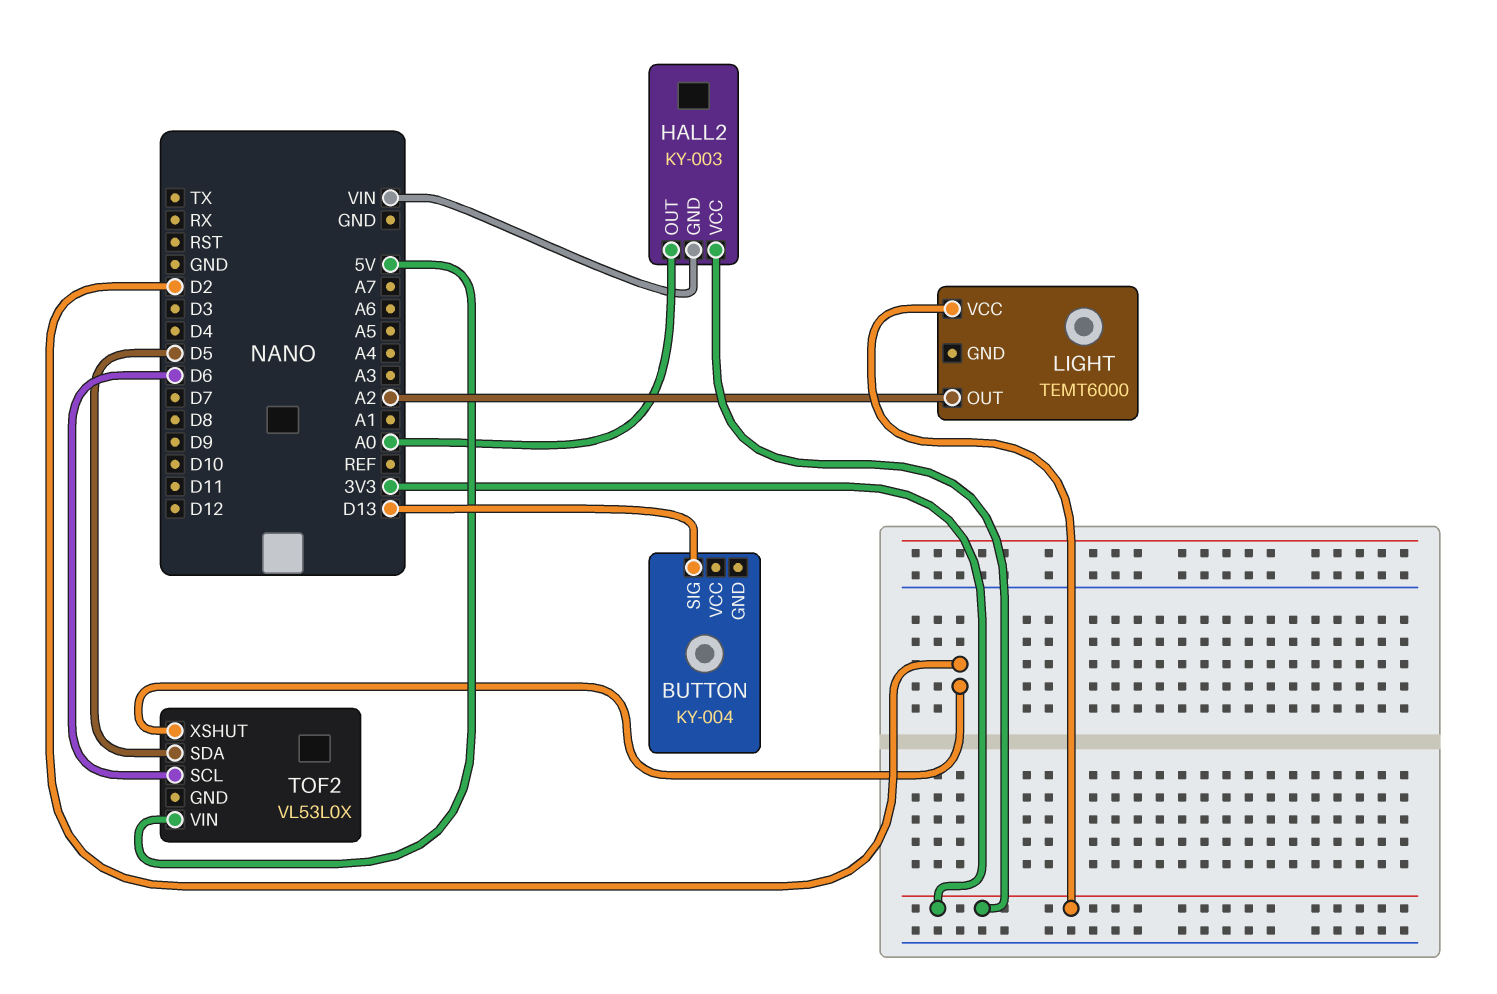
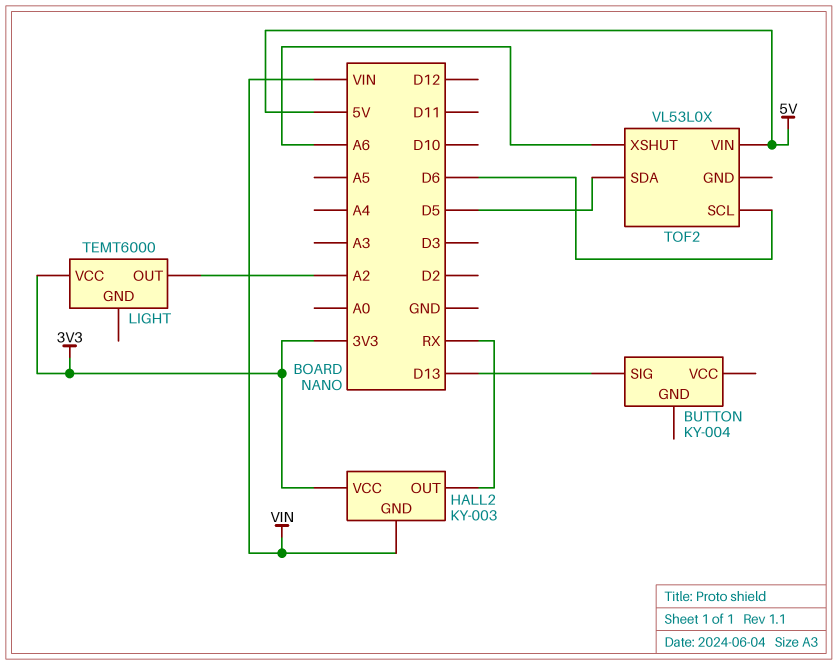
HALL2 pin OUT: A0 -> RX
TOF2 pin XSHUT: D2 -> A6

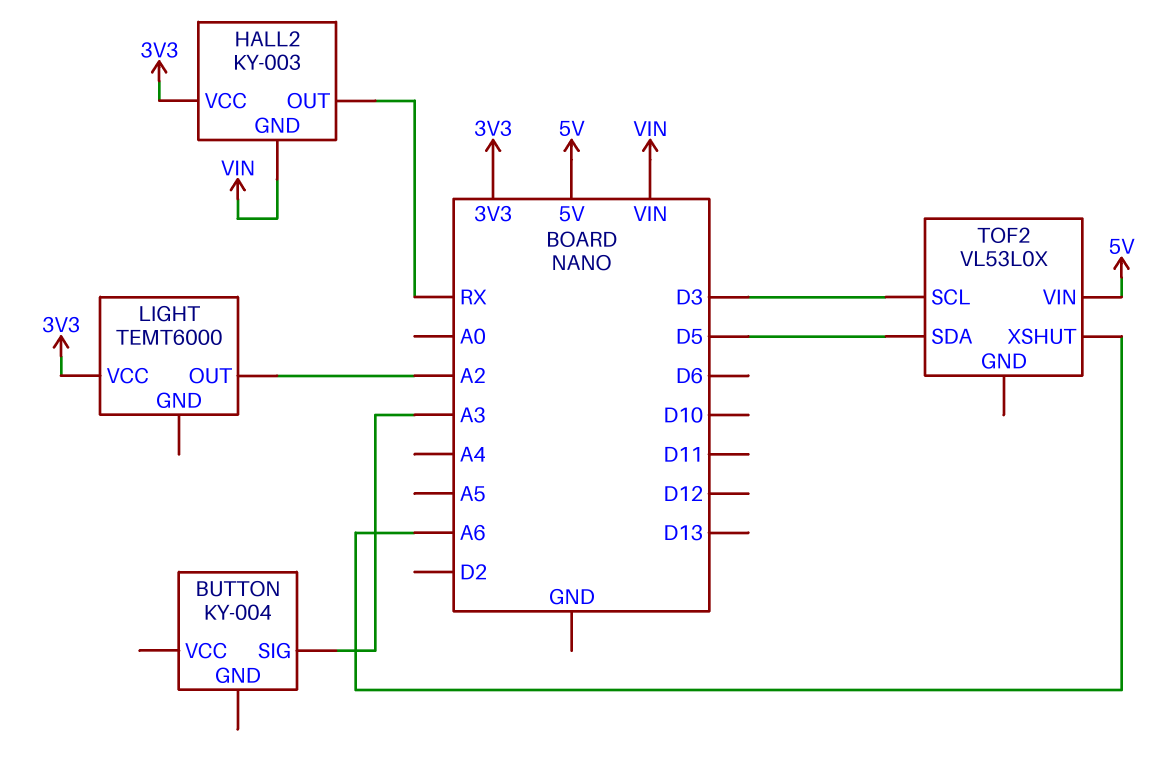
BUTTON pin SIG: D13 -> A3
TOF2 pin SCL: D6 -> D3

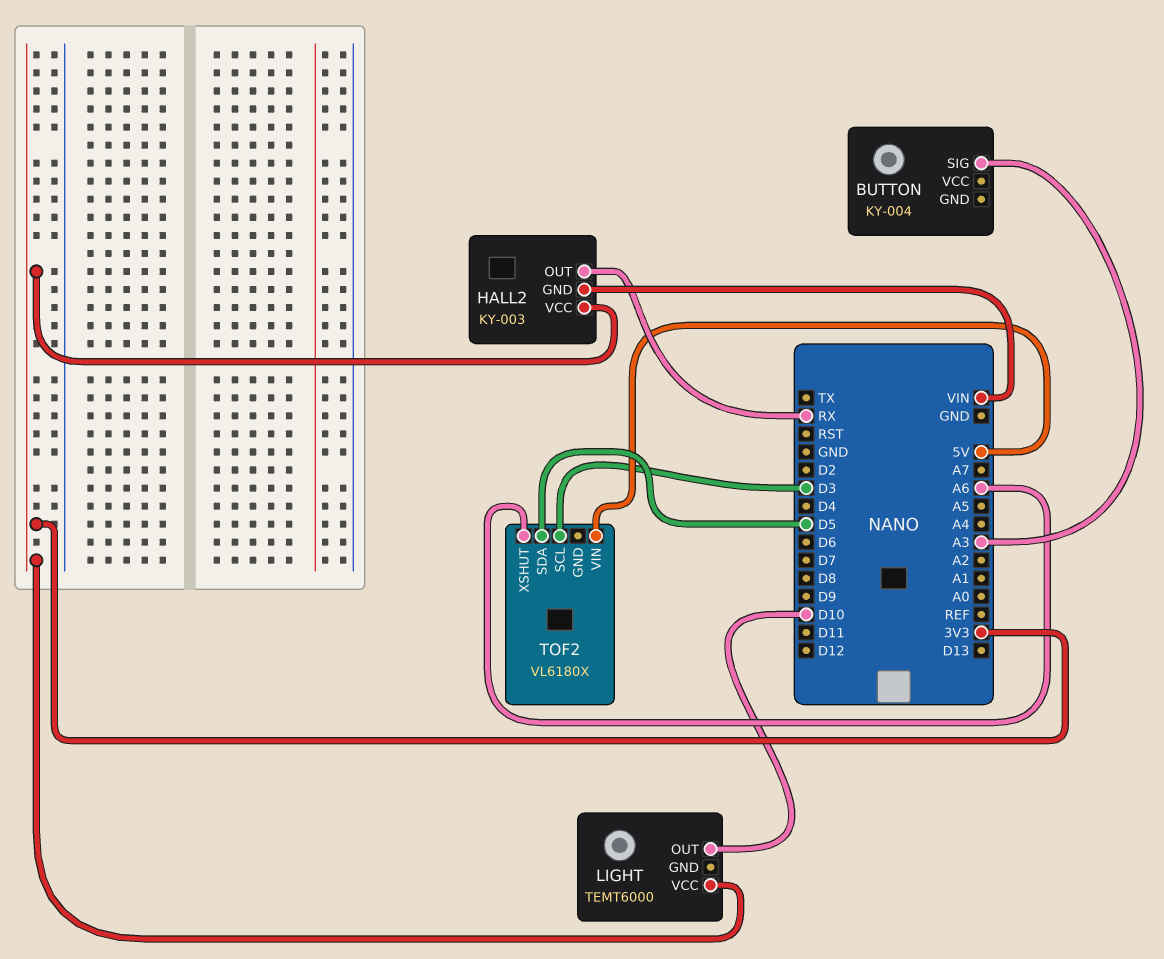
LIGHT pin OUT: A2 -> D10
TOF2: VL53L0X -> VL6180X

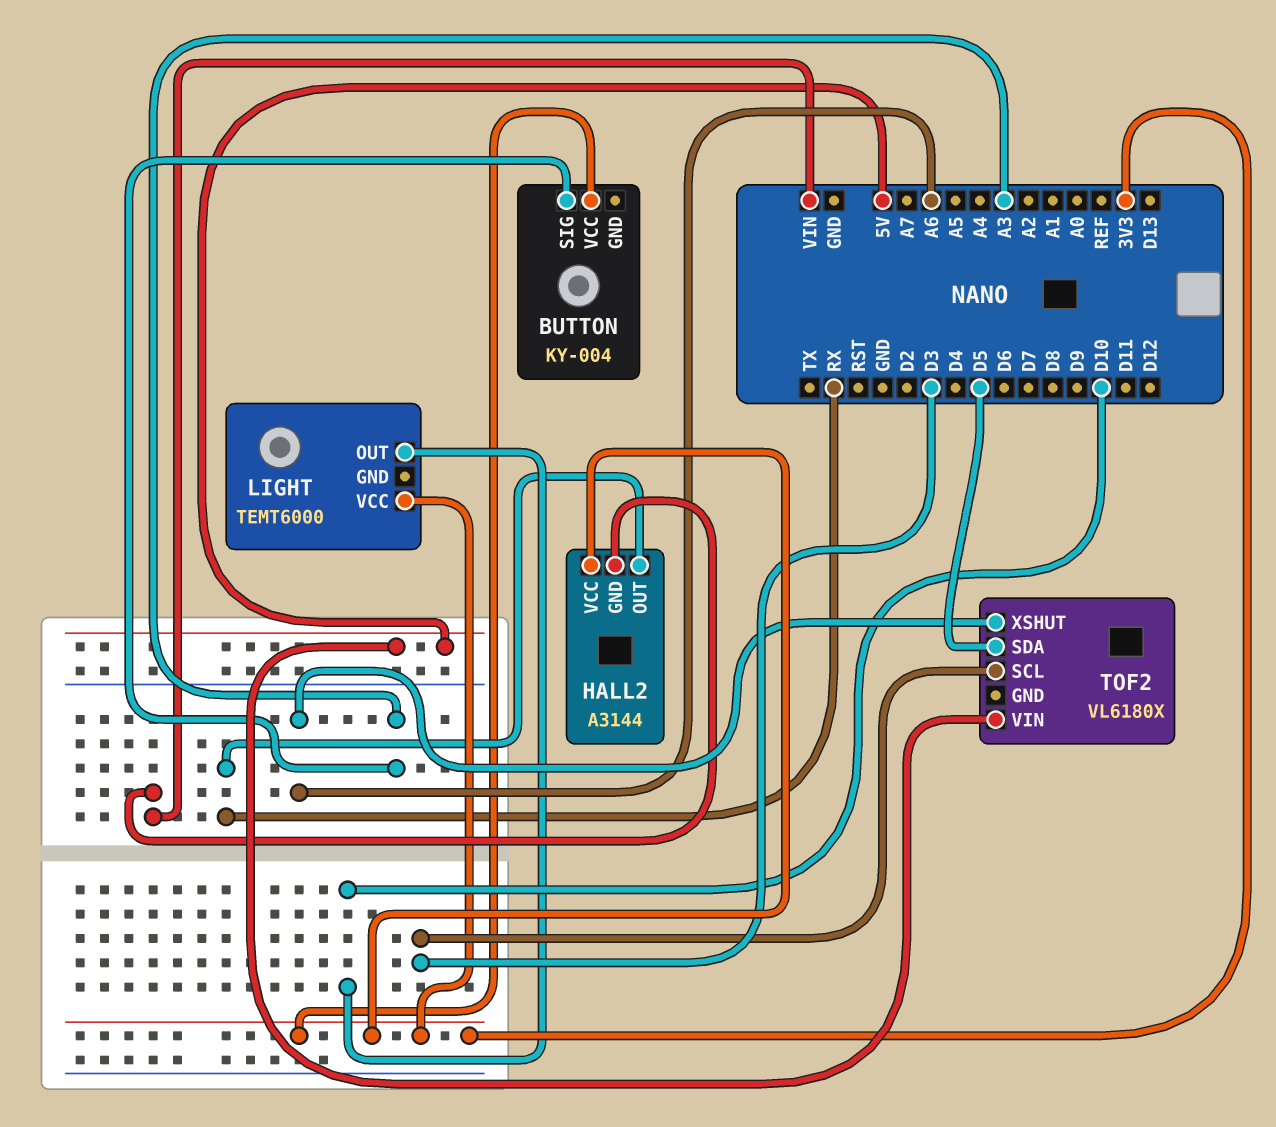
BUTTON pin VCC: none -> 3V3
HALL2: KY-003 -> A3144

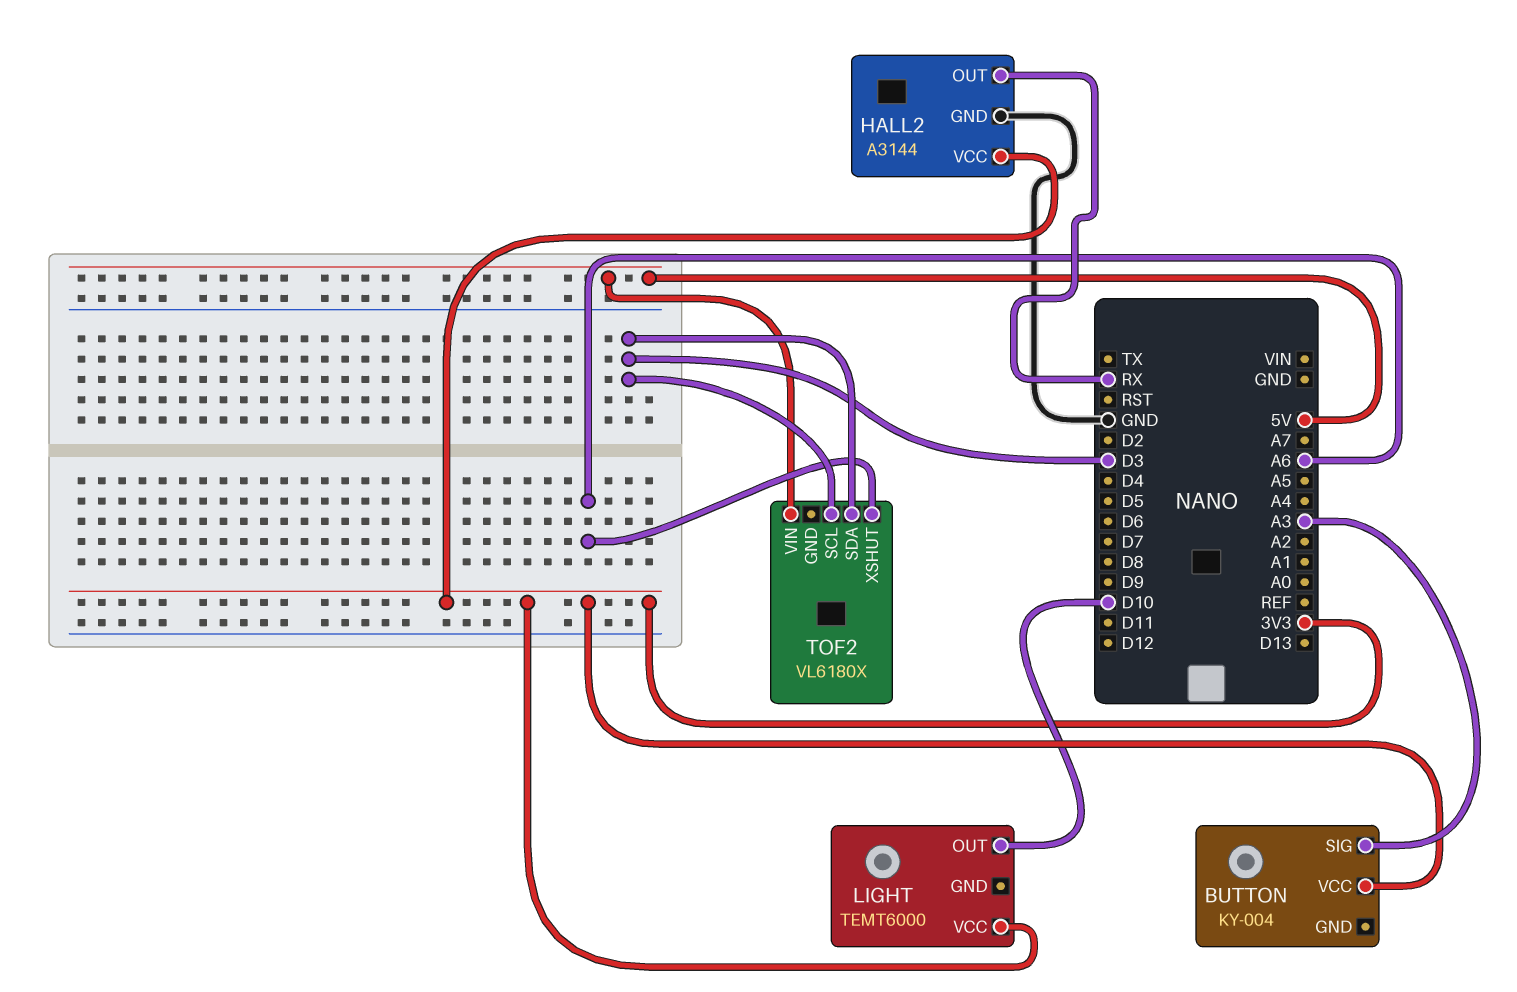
HALL2 pin GND: VIN -> GND
TOF2 pin SDA: D5 -> D3

